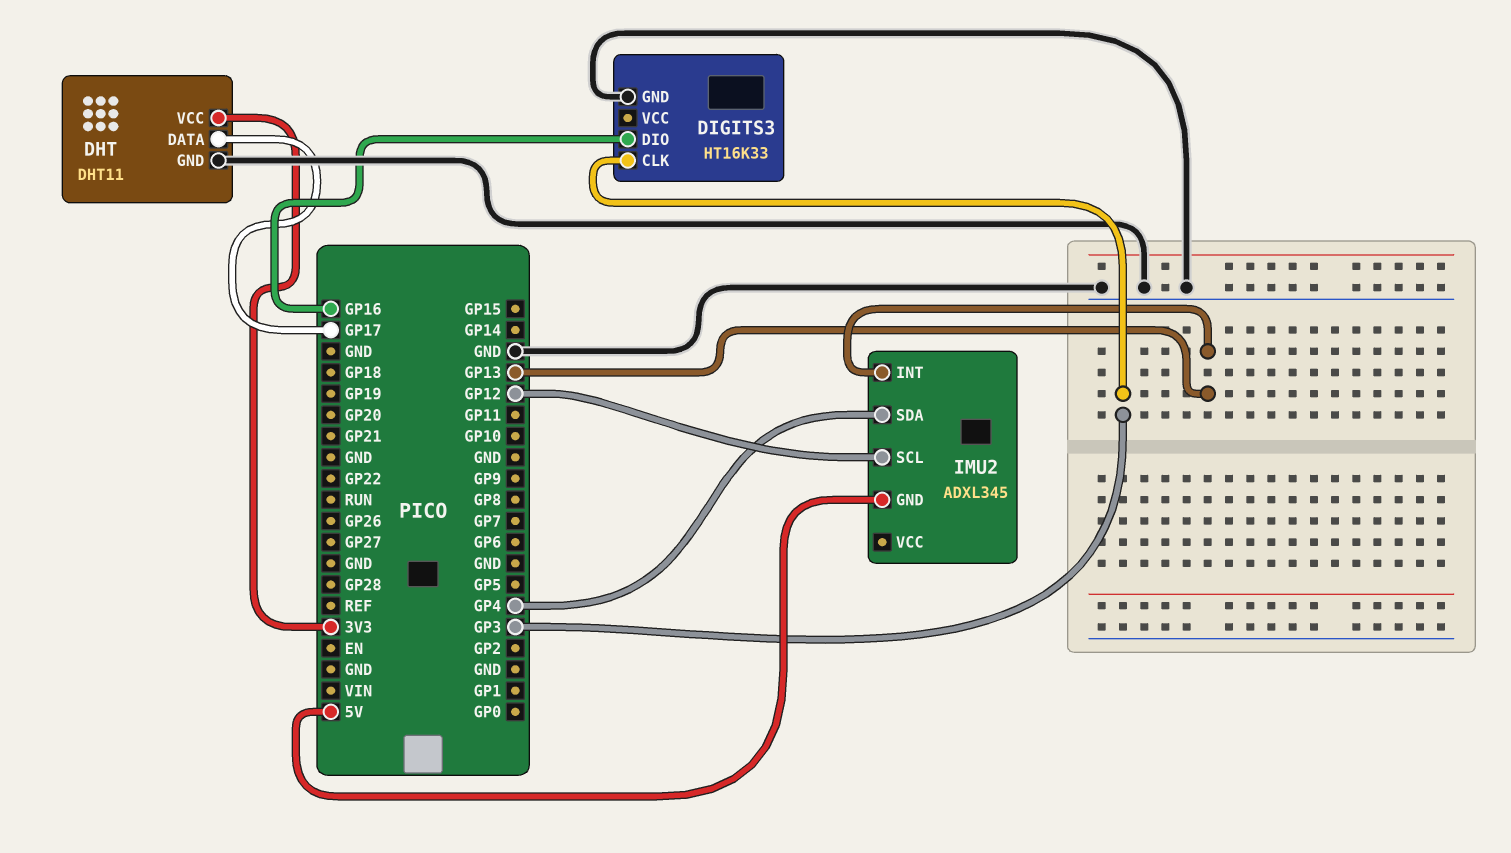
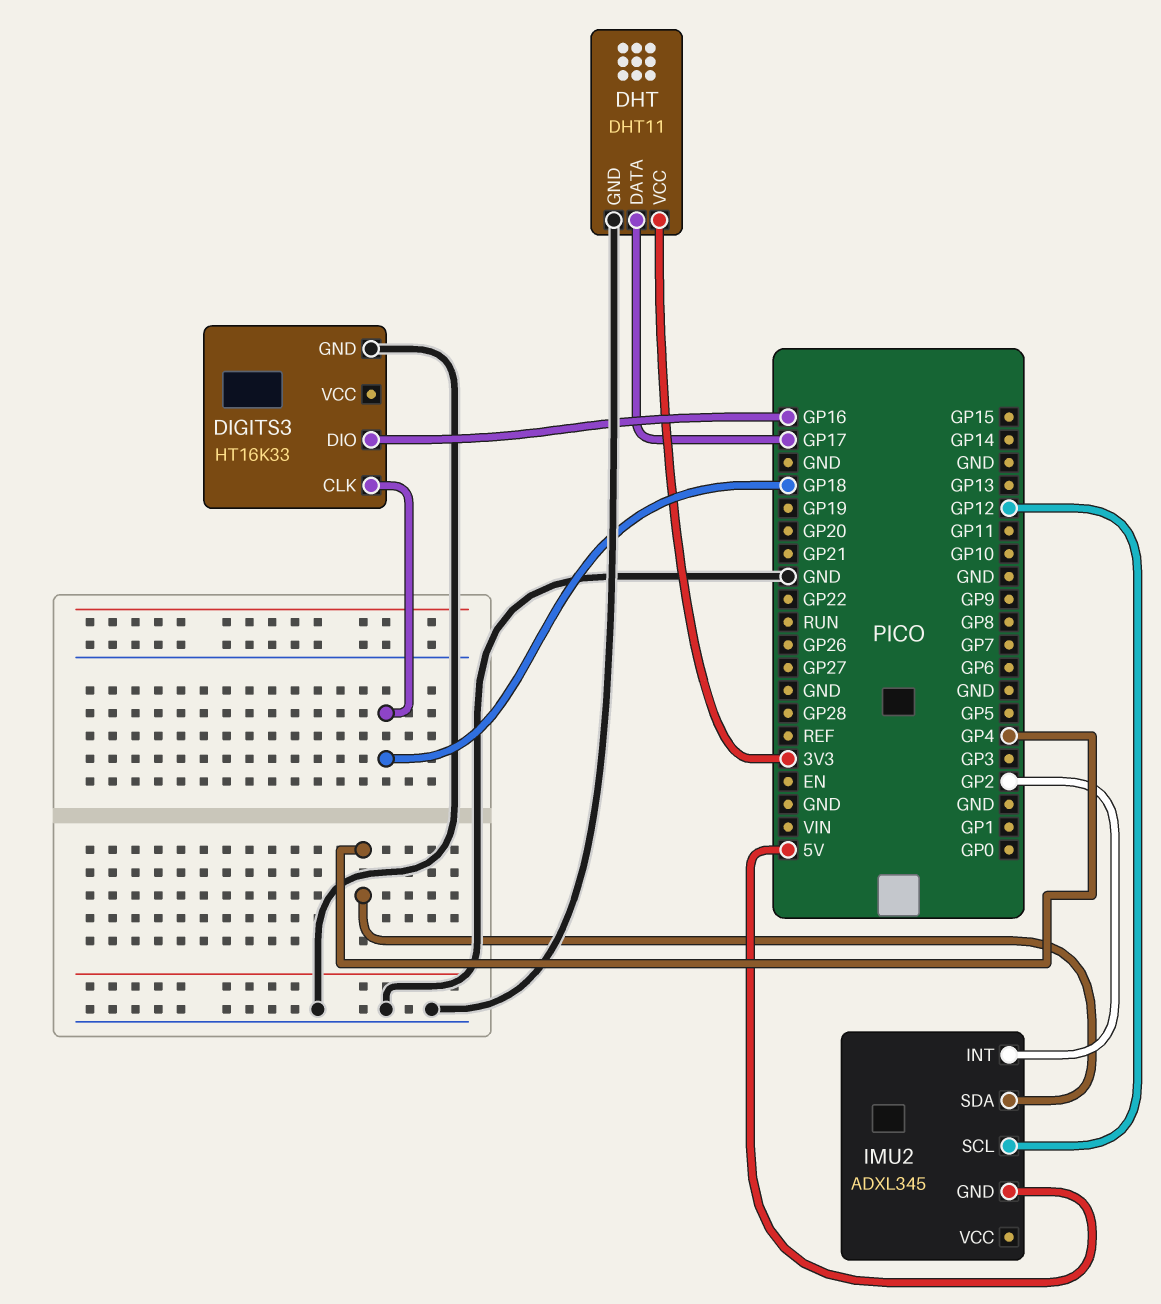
DIGITS3 pin CLK: GP3 -> GP18
IMU2 pin INT: GP13 -> GP2

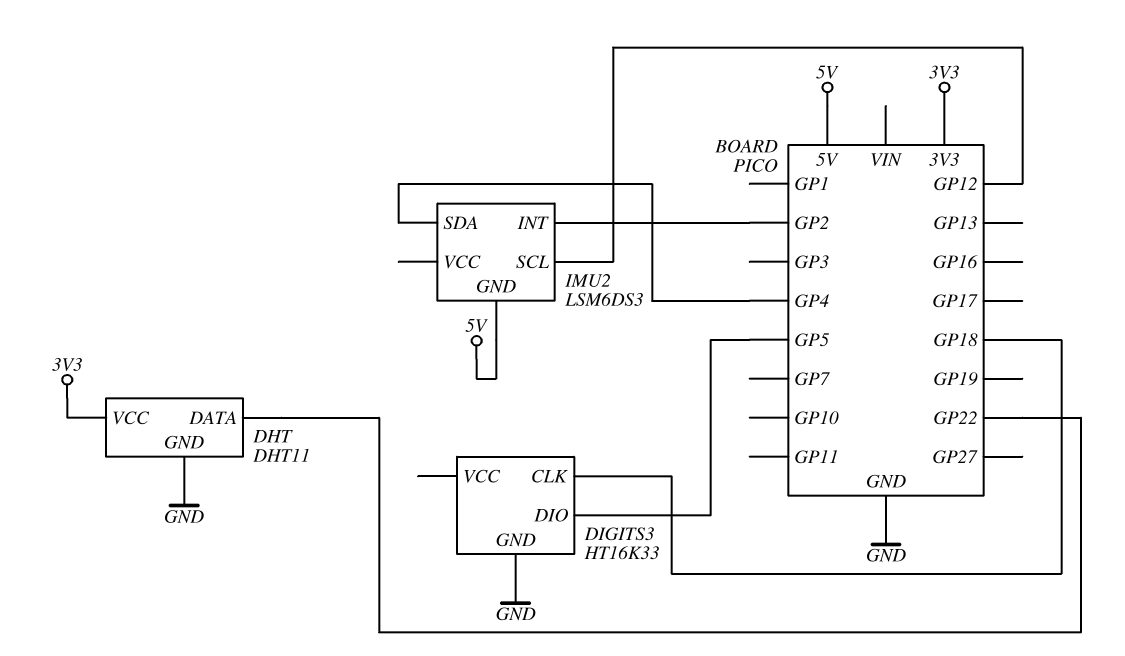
DHT pin DATA: GP17 -> GP22
DIGITS3 pin DIO: GP16 -> GP5
IMU2: ADXL345 -> LSM6DS3

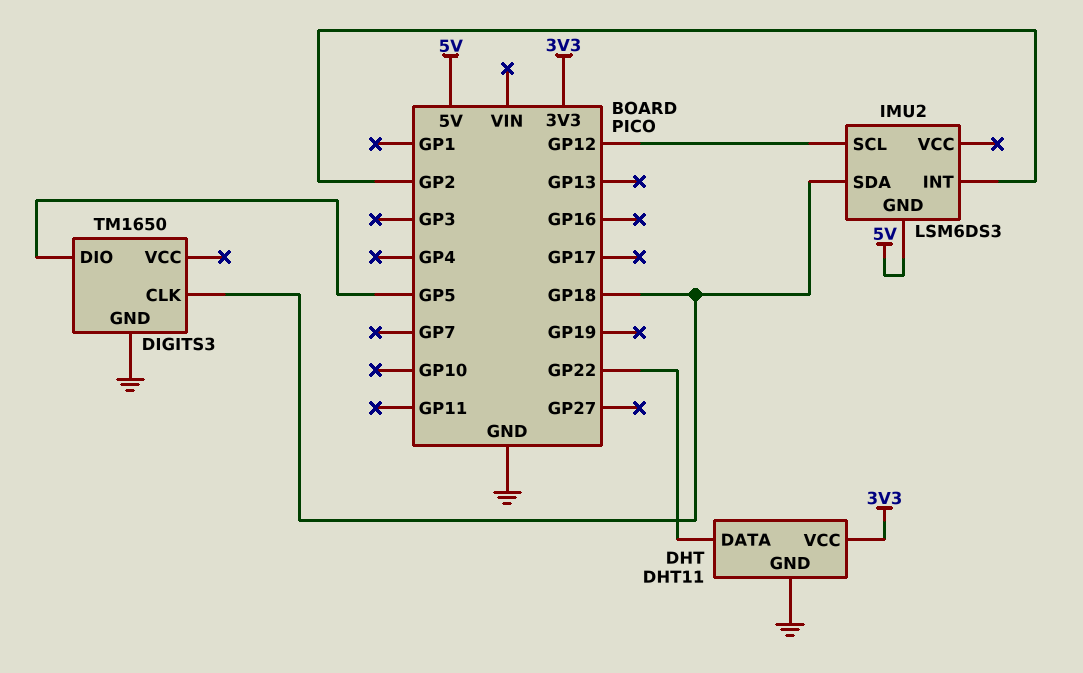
DIGITS3: HT16K33 -> TM1650
IMU2 pin SDA: GP4 -> GP18

